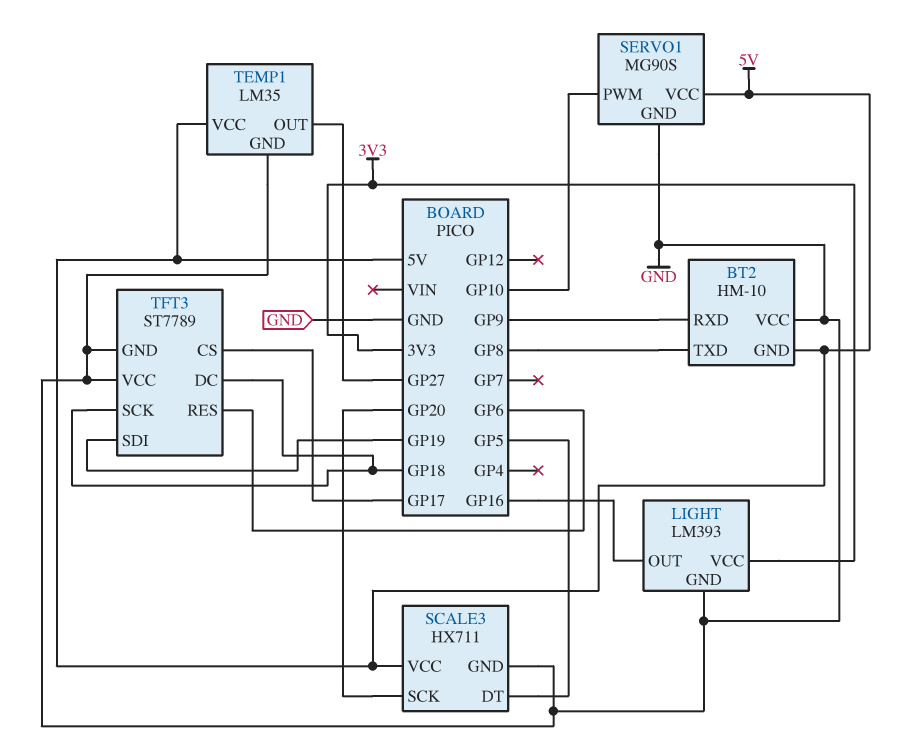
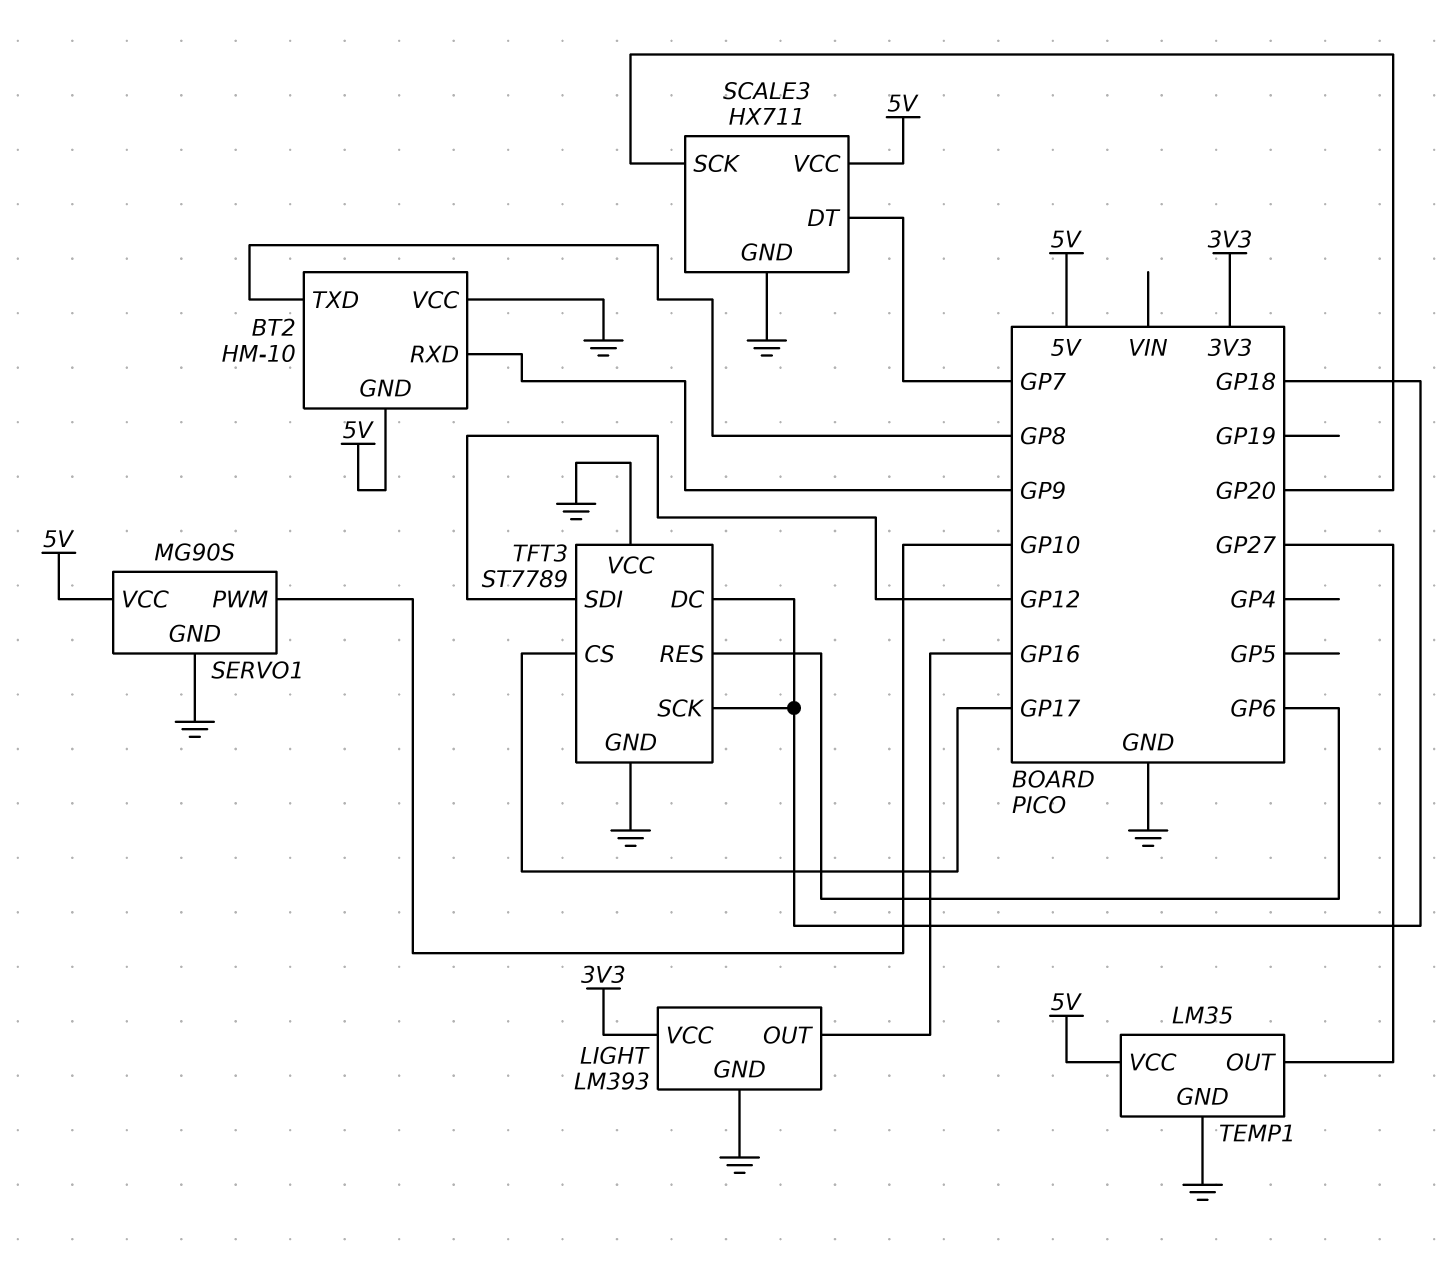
SCALE3 pin DT: GP5 -> GP7
TFT3 pin SDI: GP19 -> GP12

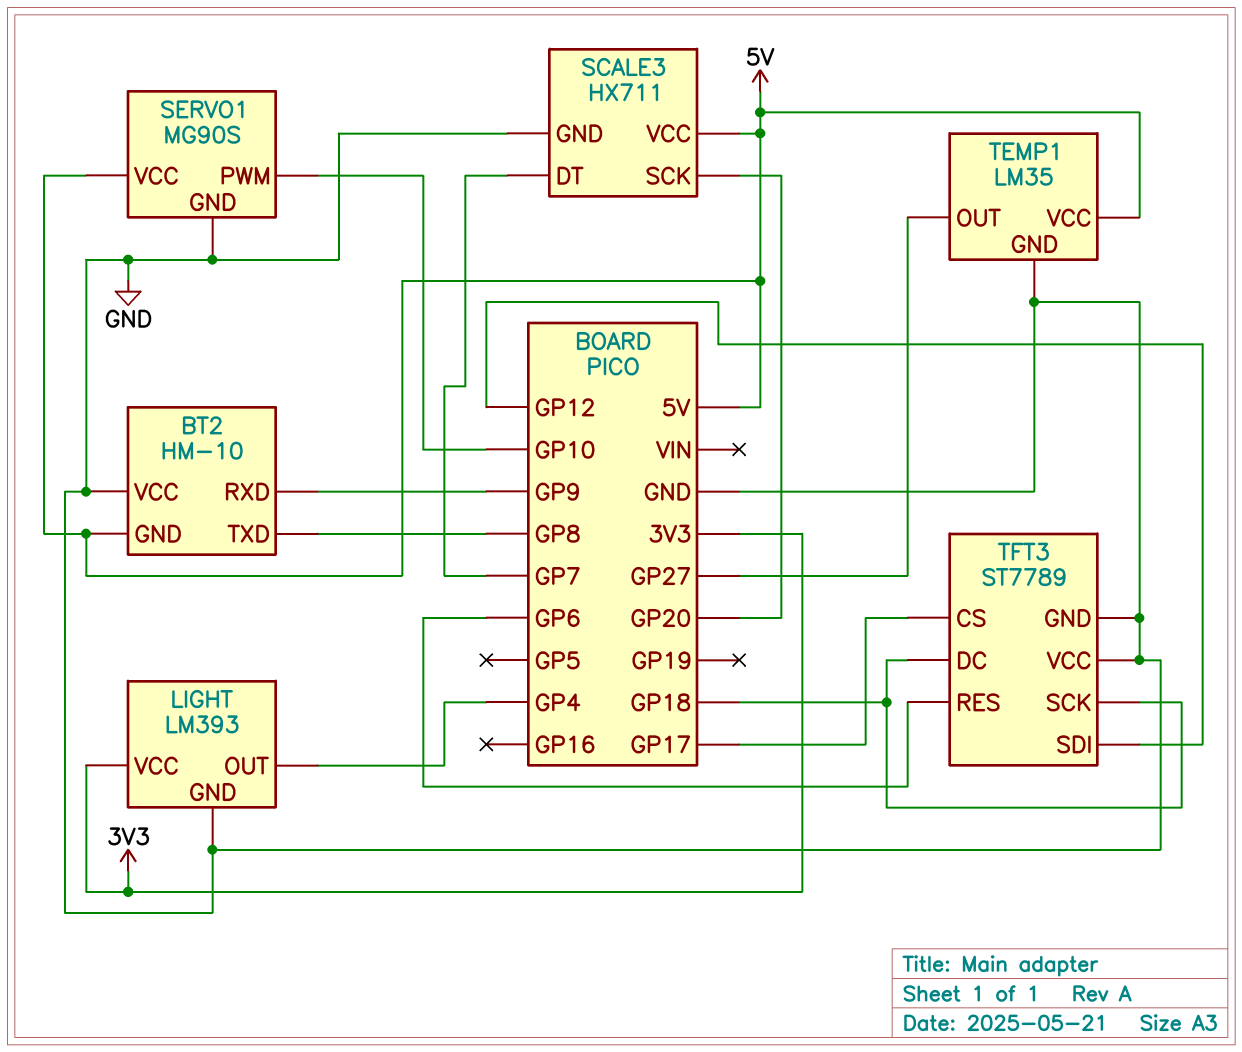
LIGHT pin OUT: GP16 -> GP4

